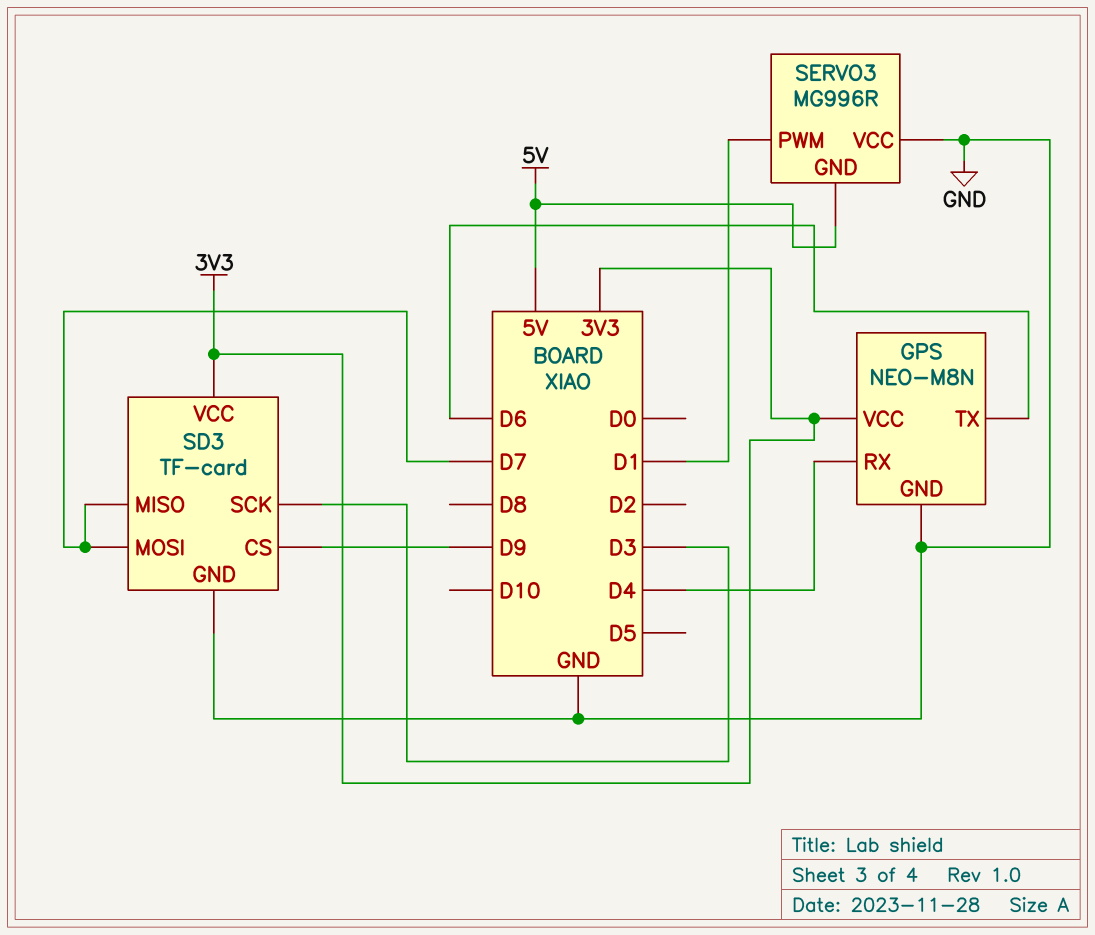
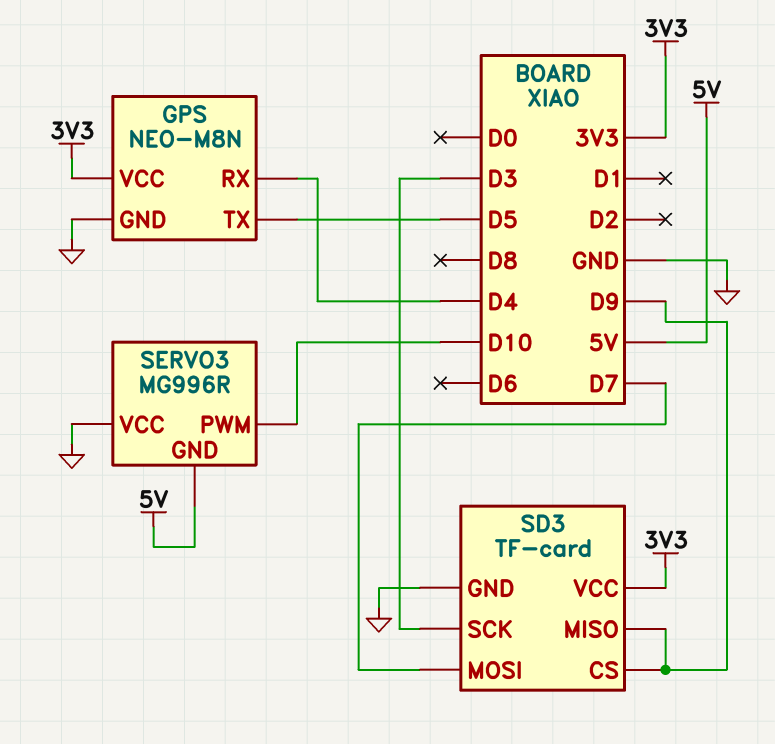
GPS pin TX: D6 -> D5
SD3 pin MISO: D7 -> D9
SERVO3 pin PWM: D1 -> D10

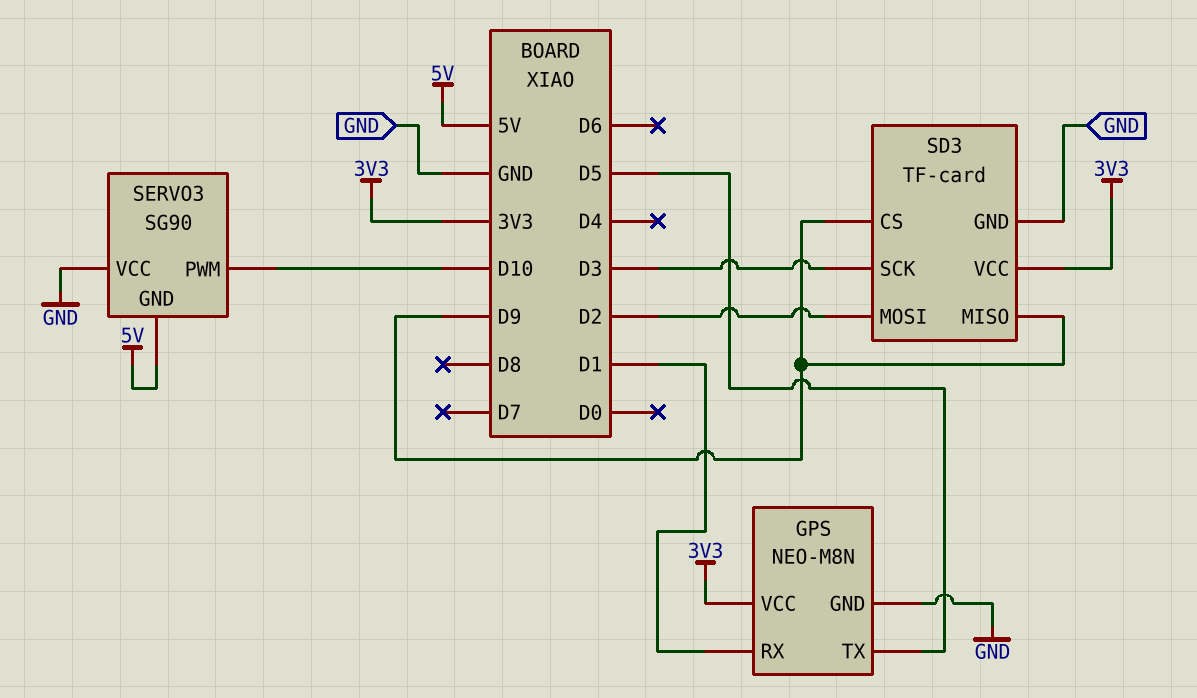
GPS pin RX: D4 -> D1
SD3 pin MOSI: D7 -> D2
SERVO3: MG996R -> SG90

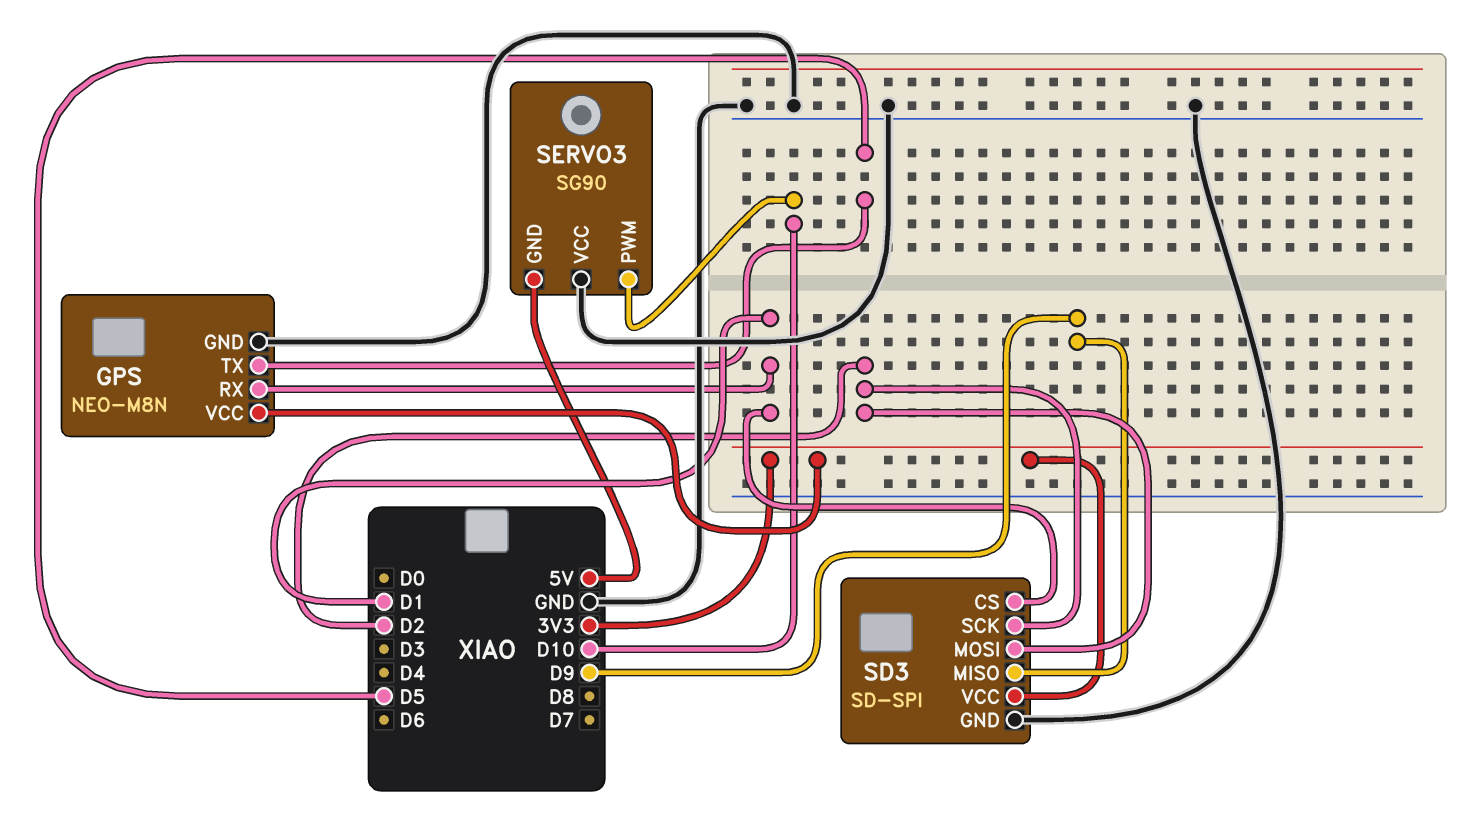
SD3: TF-card -> SD-SPI
SD3 pin CS: D9 -> D1
SD3 pin SCK: D3 -> D2

